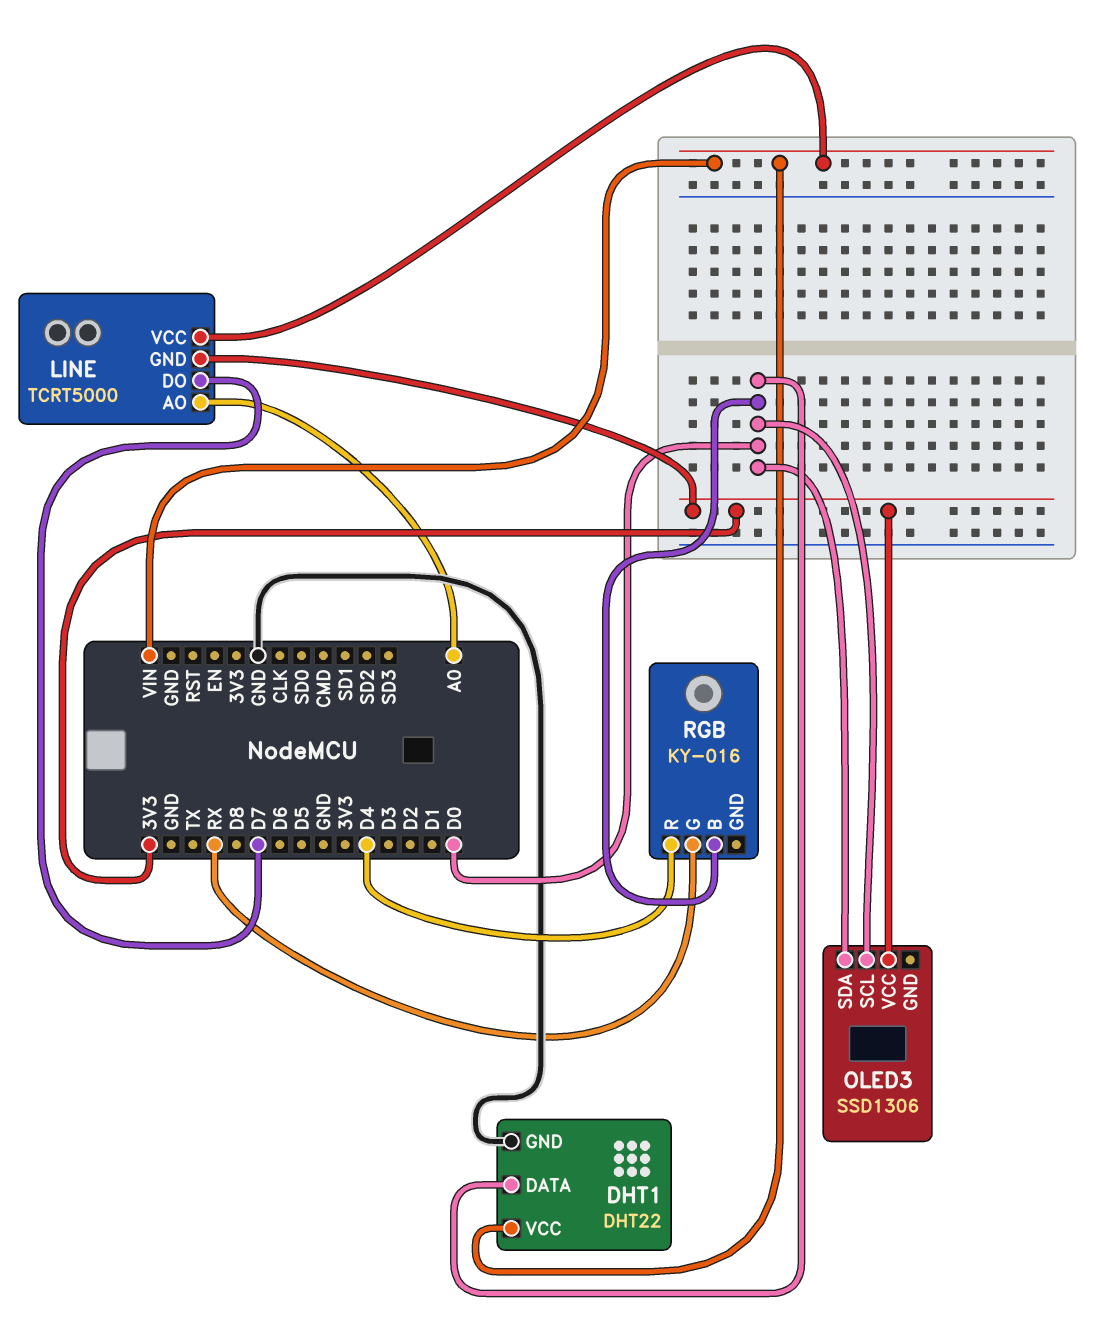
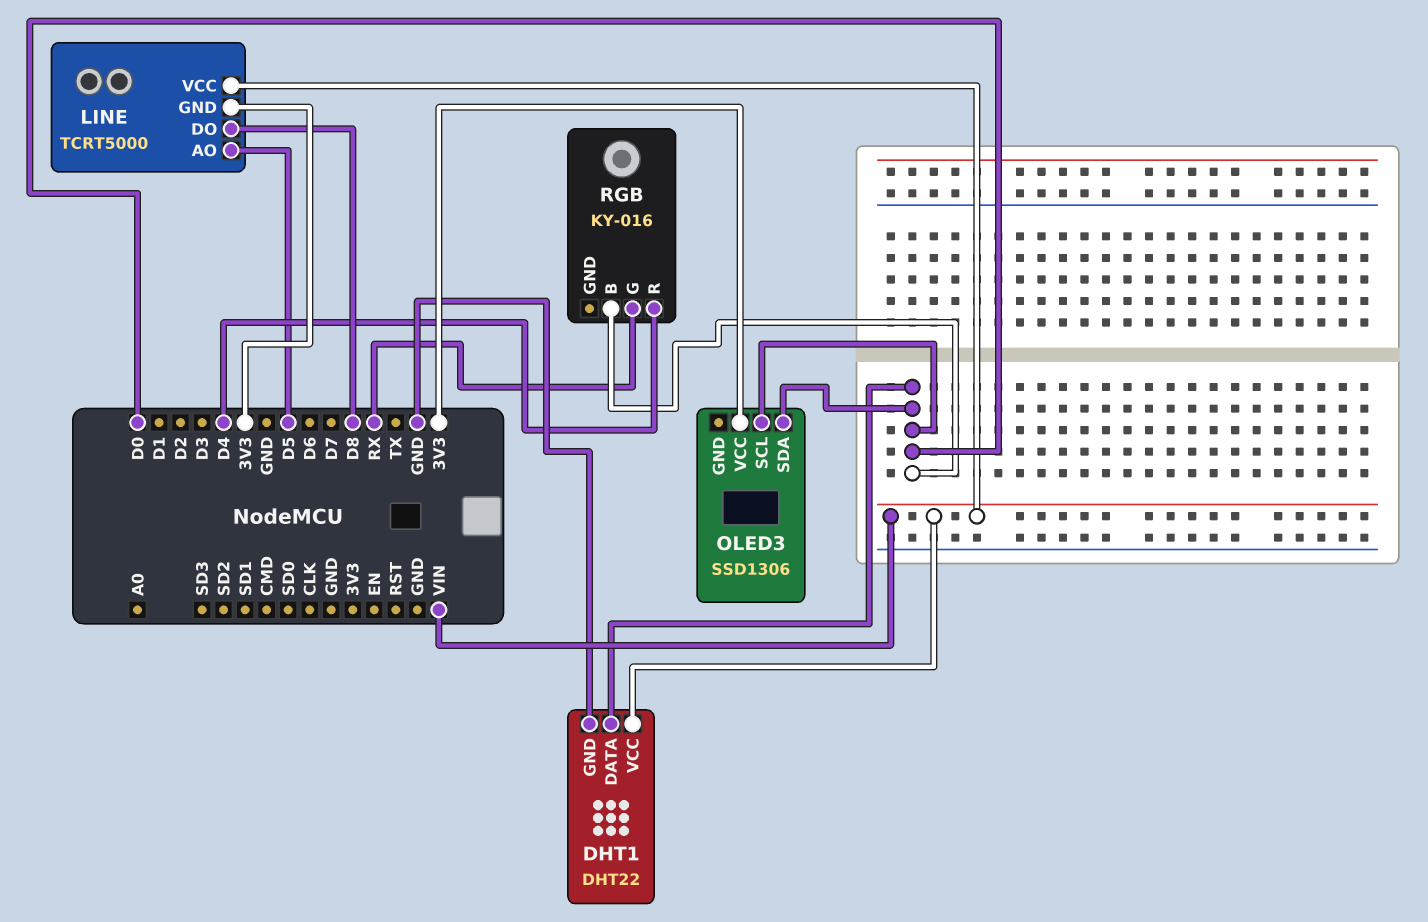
LINE pin AO: A0 -> D5
LINE pin DO: D7 -> D8

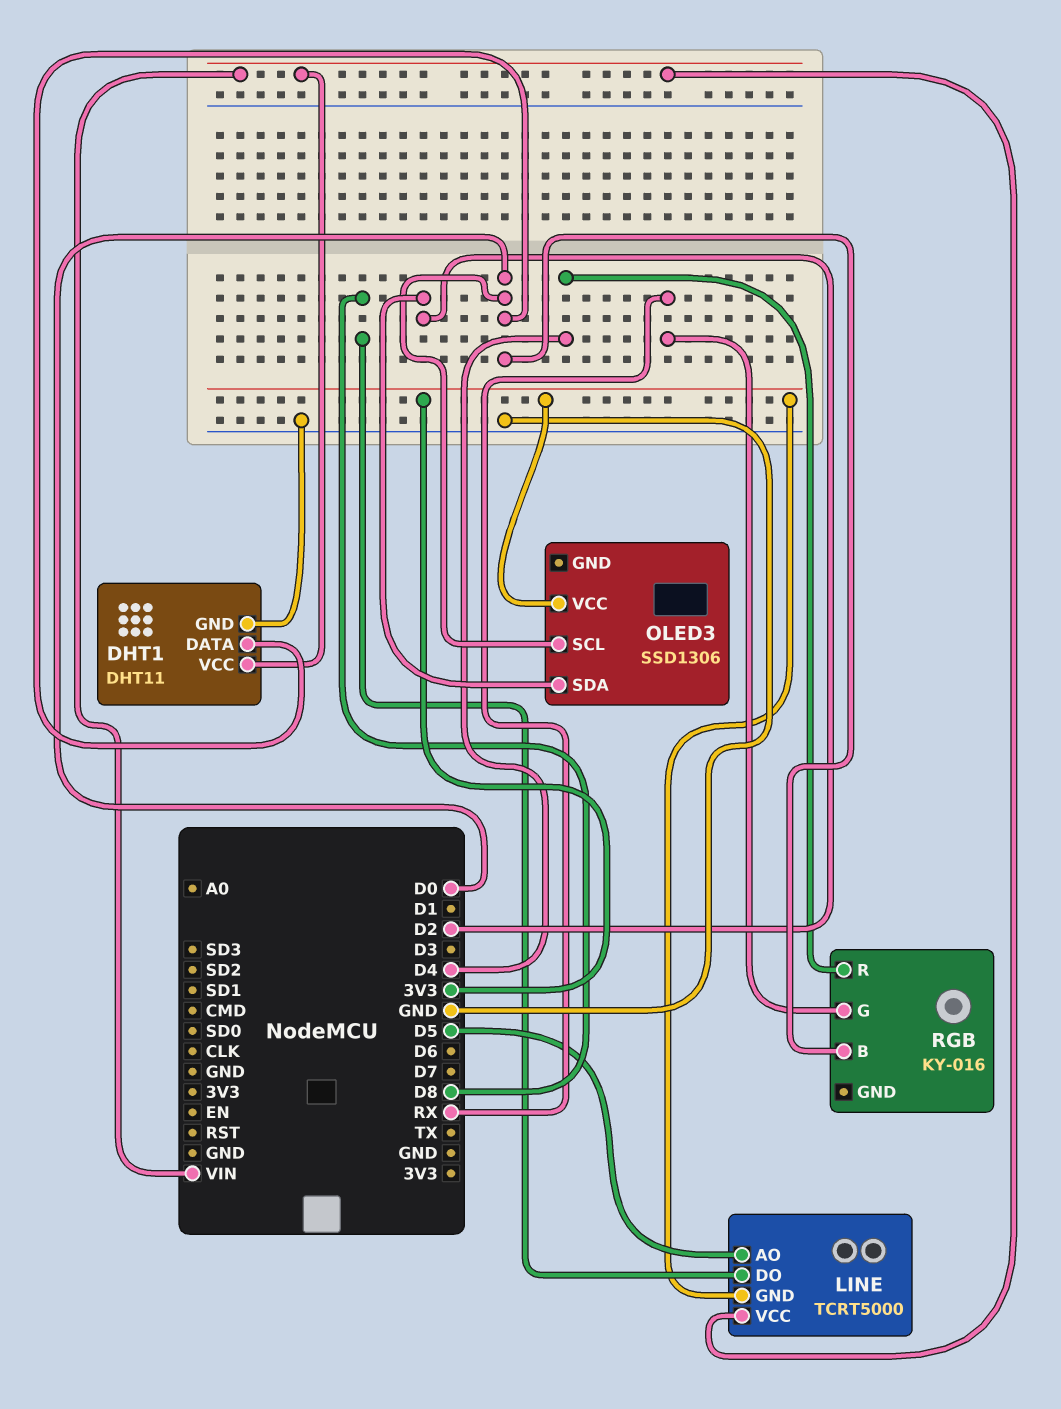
DHT1: DHT22 -> DHT11
OLED3 pin SDA: D0 -> D2

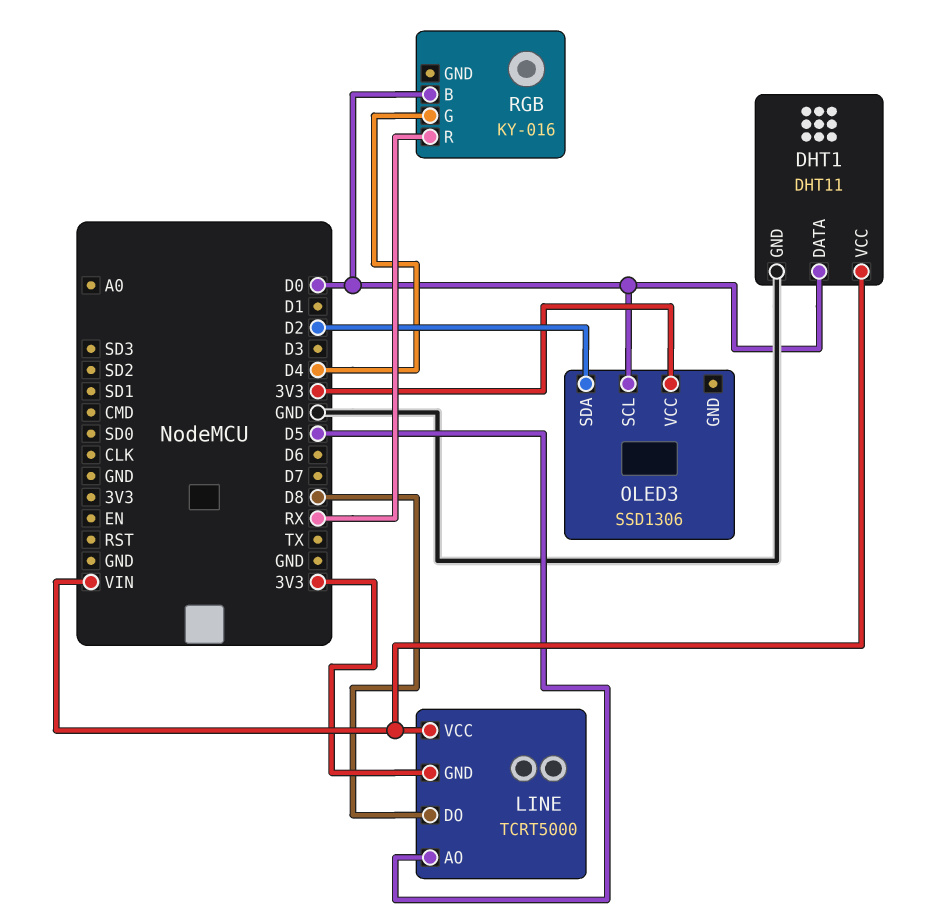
RGB pin G: RX -> D4
RGB pin R: D4 -> RX

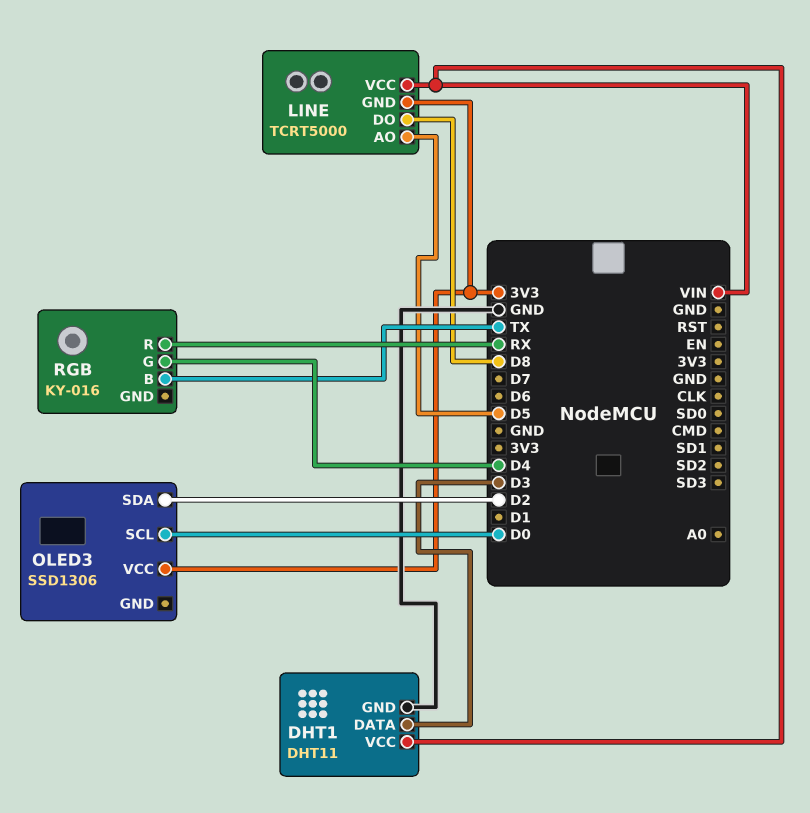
DHT1 pin DATA: D0 -> D3
RGB pin B: D0 -> TX

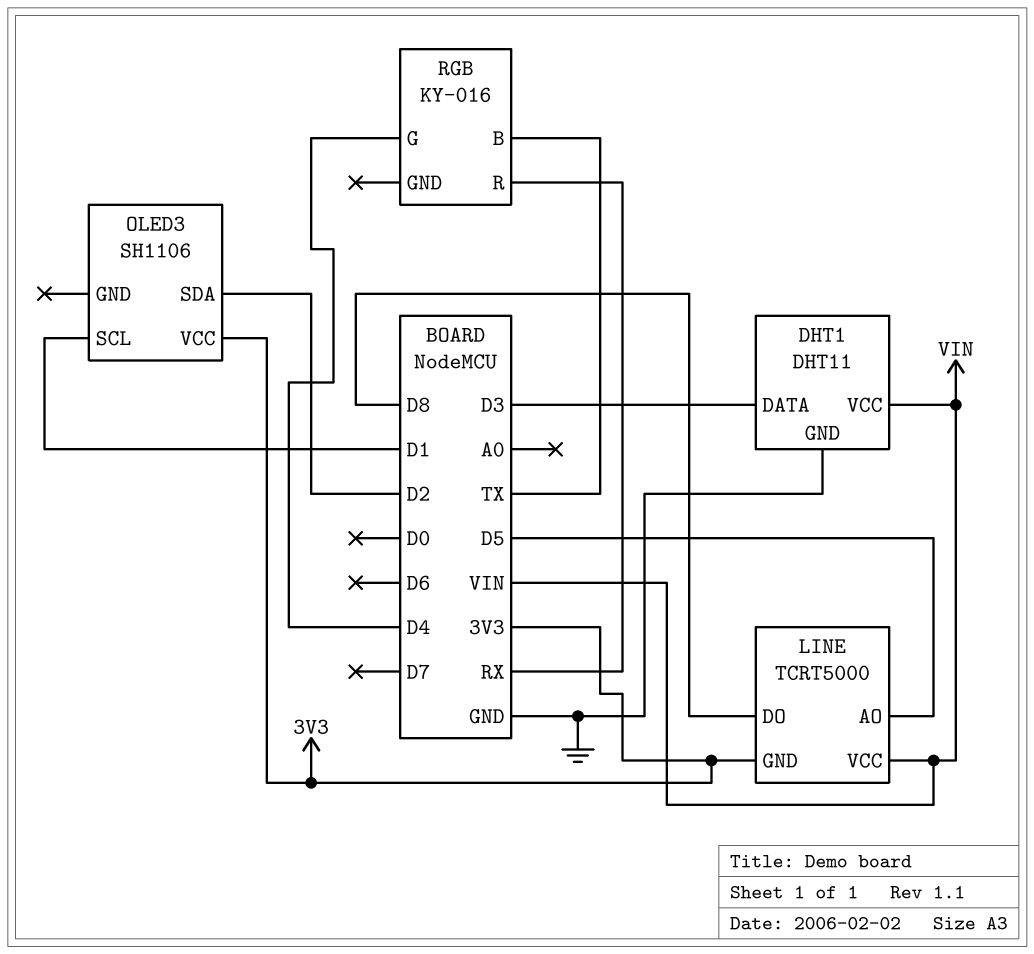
OLED3: SSD1306 -> SH1106
OLED3 pin SCL: D0 -> D1

